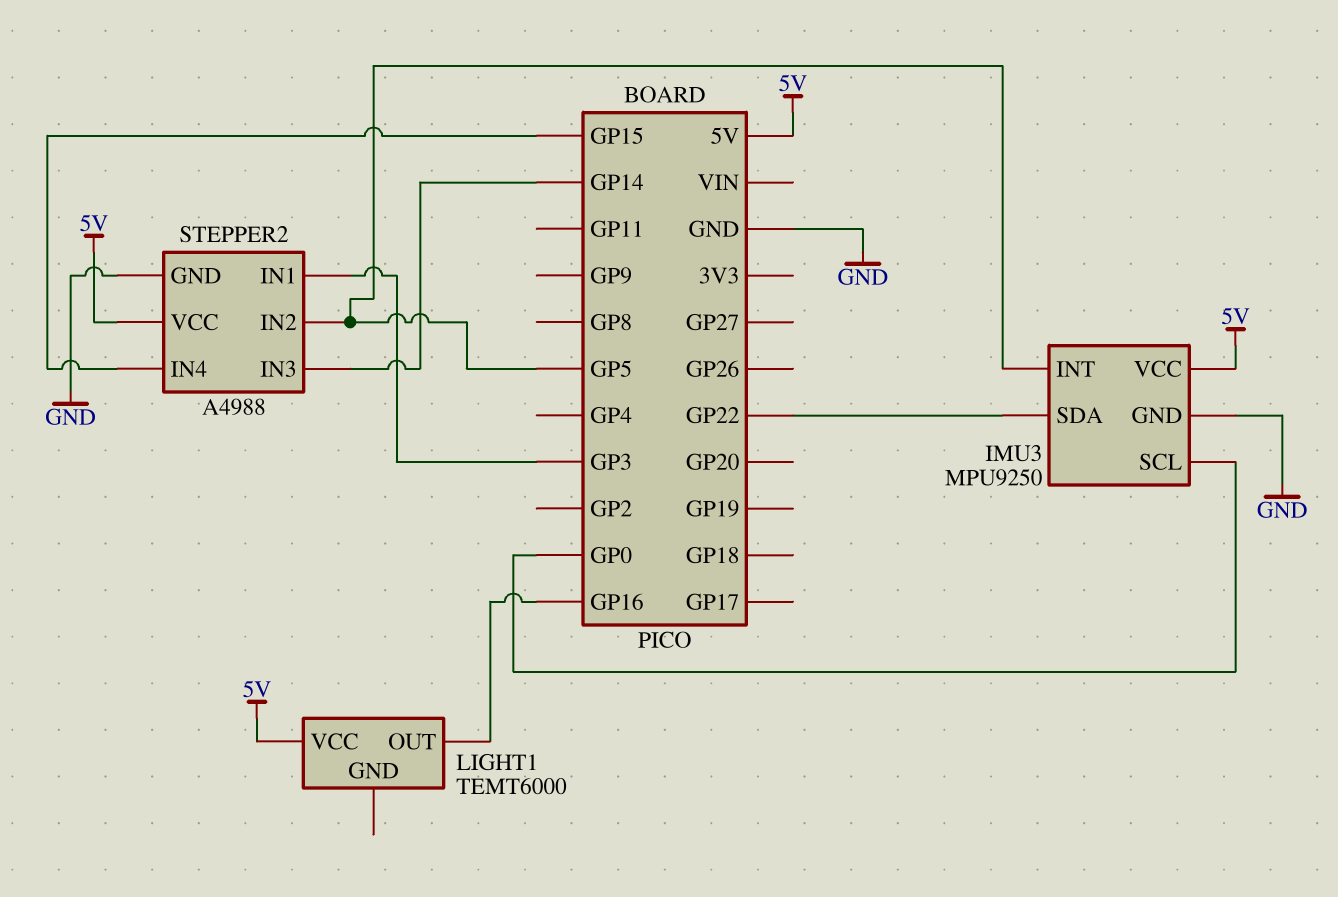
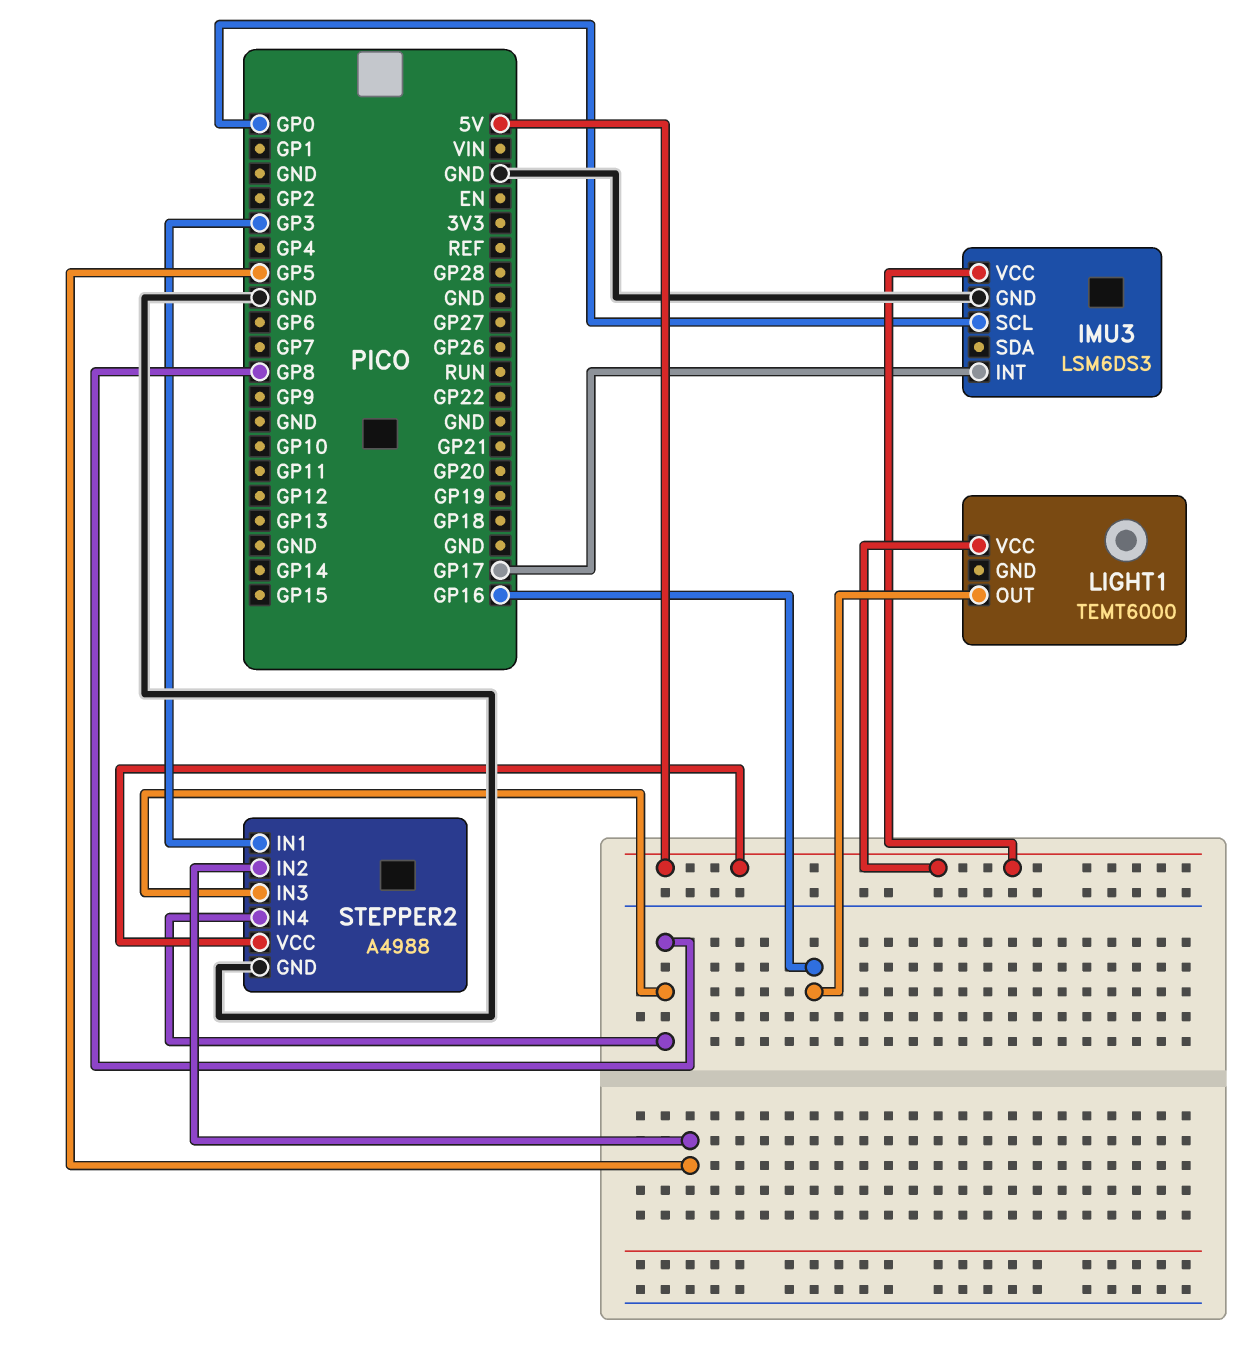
IMU3: MPU9250 -> LSM6DS3
IMU3 pin INT: GP5 -> GP17
IMU3 pin SDA: GP22 -> none
STEPPER2 pin IN3: GP14 -> GP8
STEPPER2 pin IN4: GP15 -> GP8

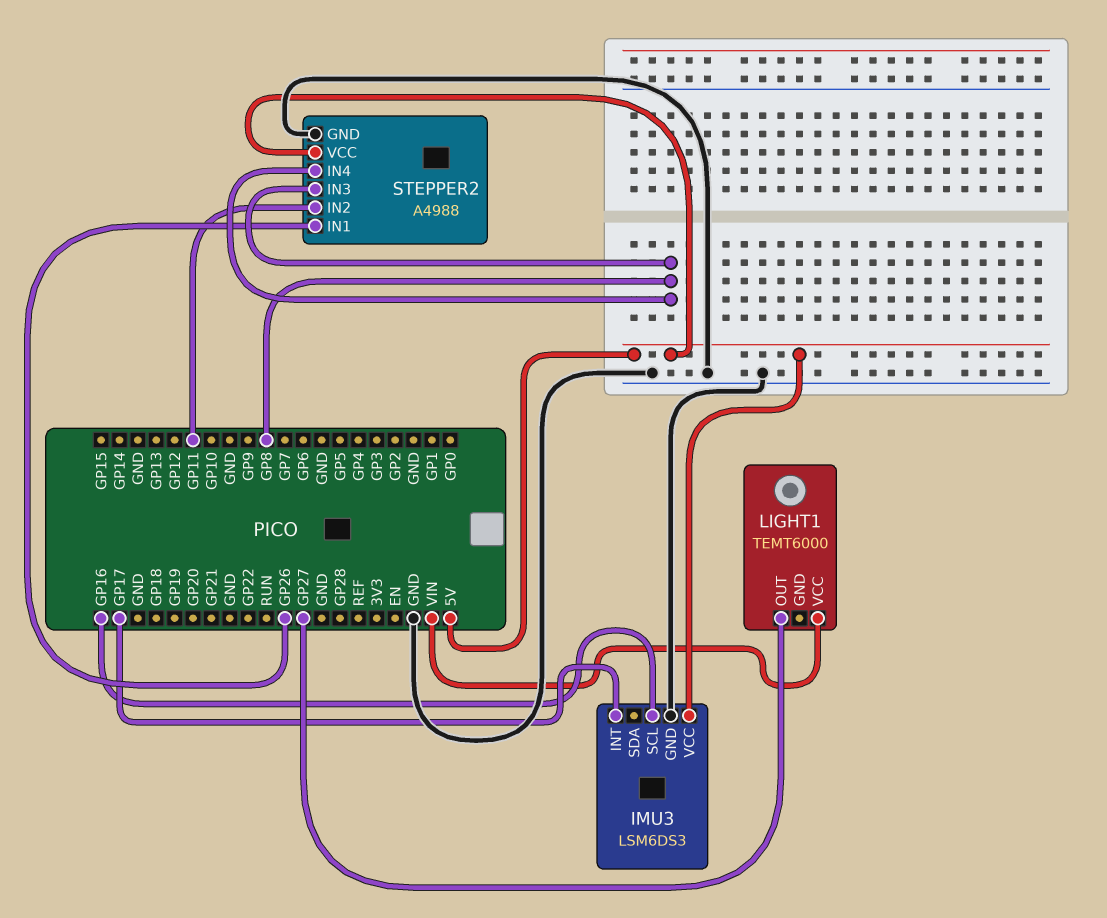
IMU3 pin SCL: GP0 -> GP16
LIGHT1 pin OUT: GP16 -> GP27
LIGHT1 pin VCC: 5V -> VIN
STEPPER2 pin IN1: GP3 -> GP26
STEPPER2 pin IN2: GP5 -> GP11

